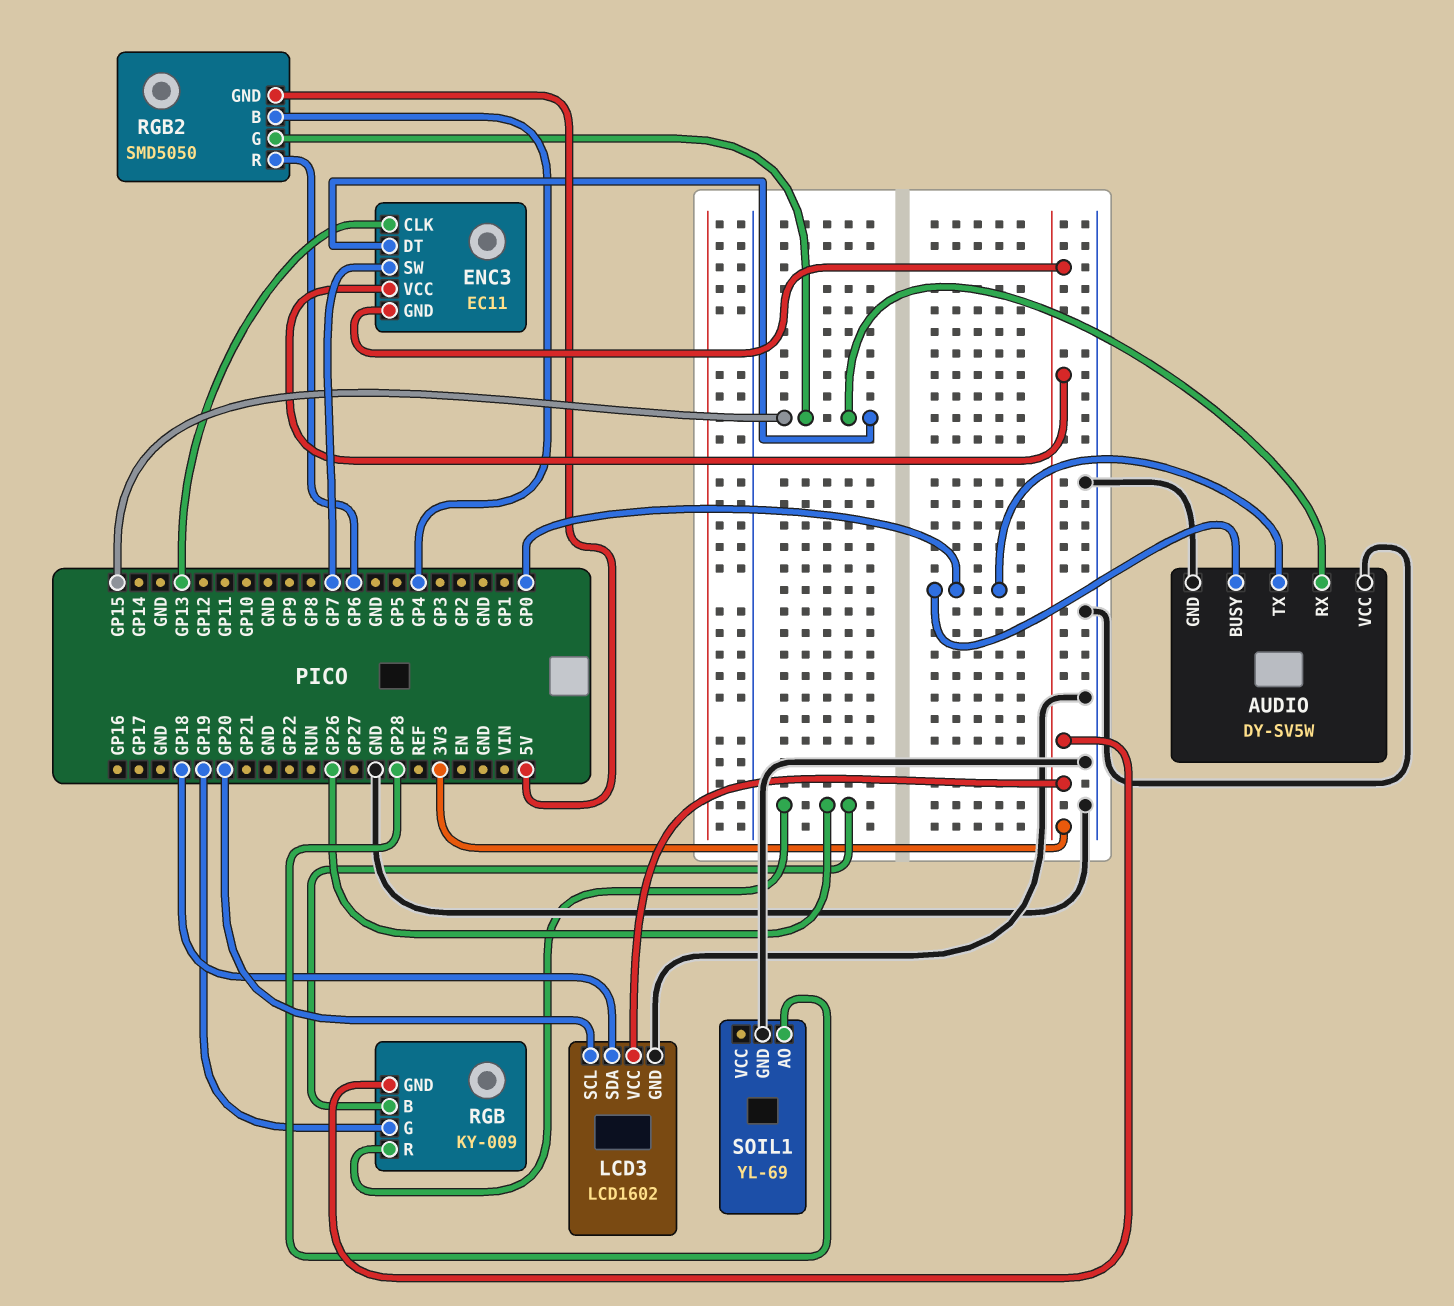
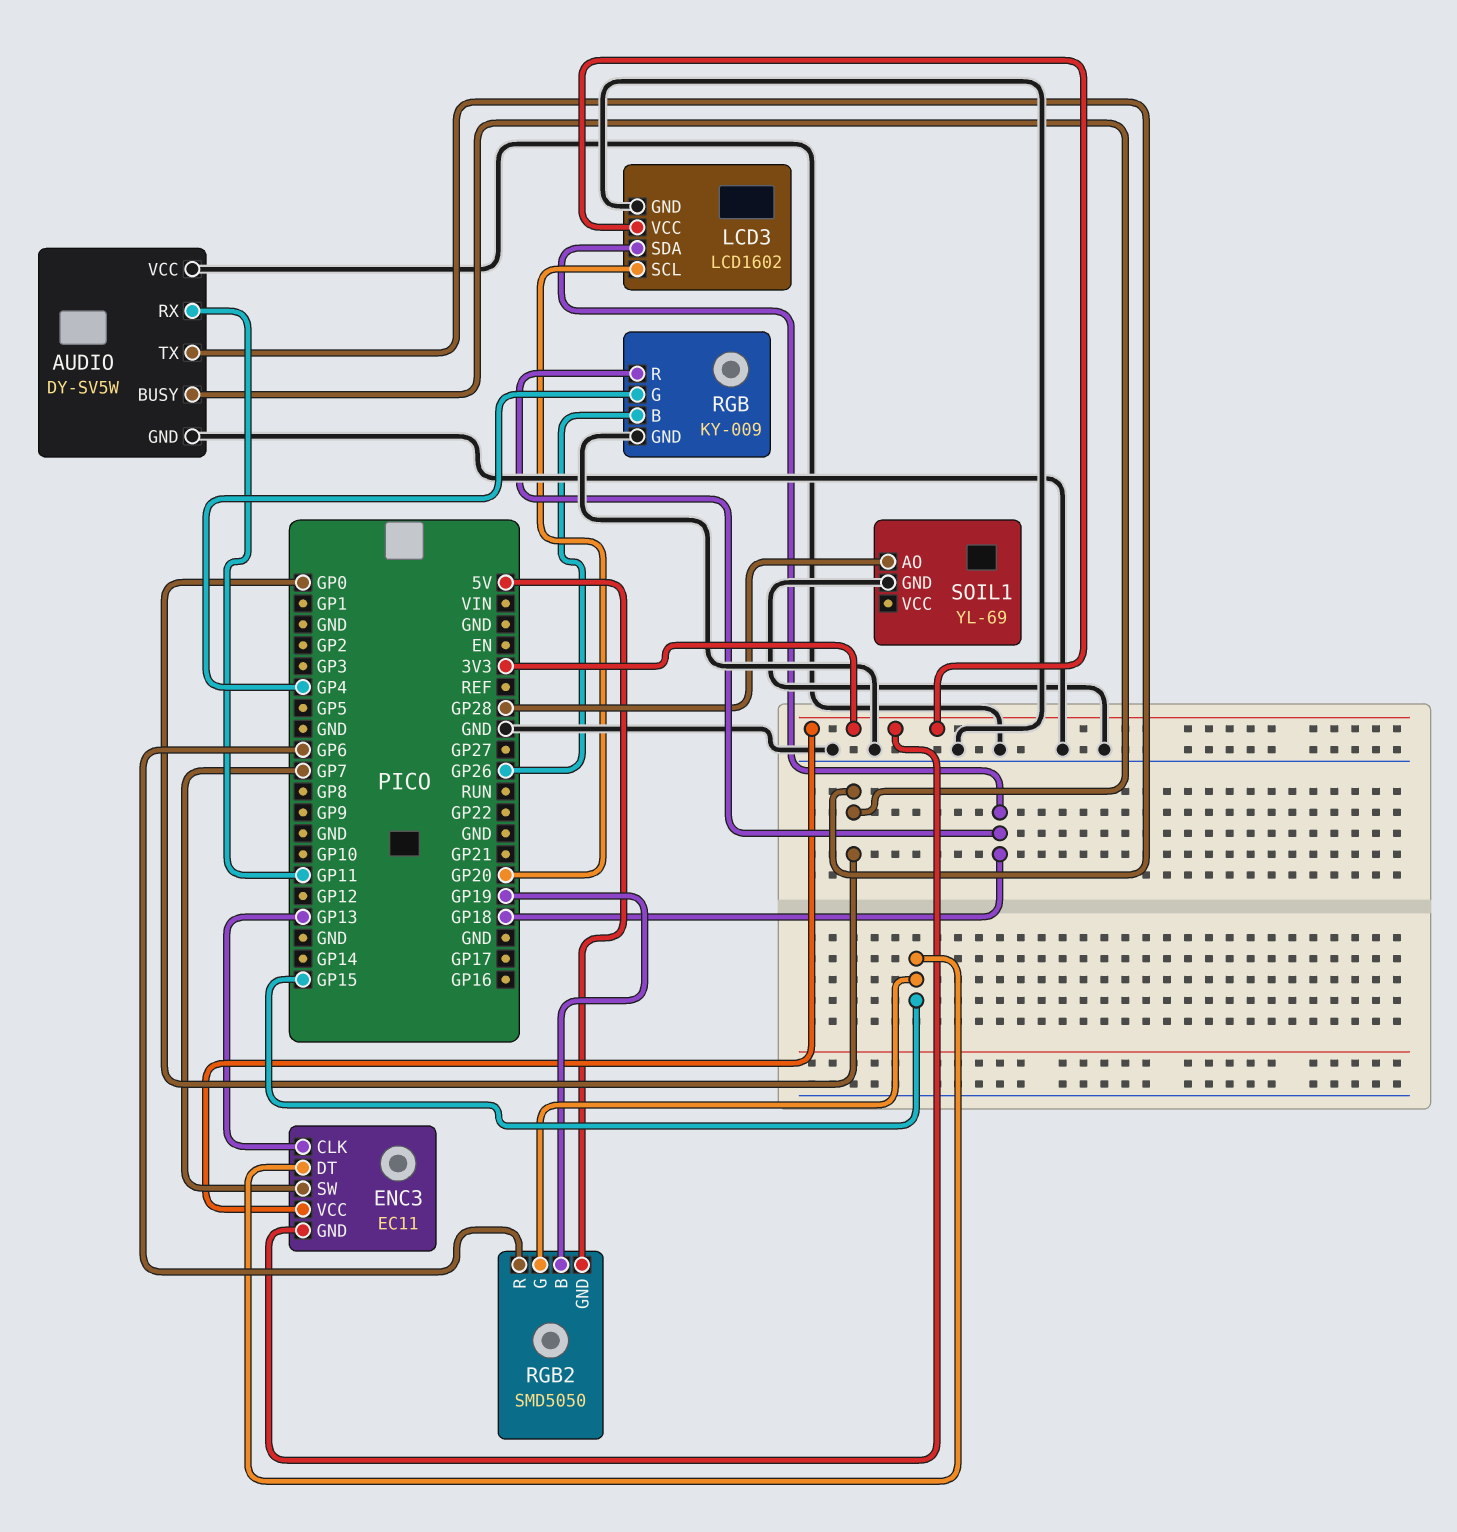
AUDIO pin RX: GP15 -> GP11
RGB pin G: GP19 -> GP4
RGB pin GND: 3V3 -> GND
RGB pin R: GP26 -> GP18
RGB2 pin B: GP4 -> GP19

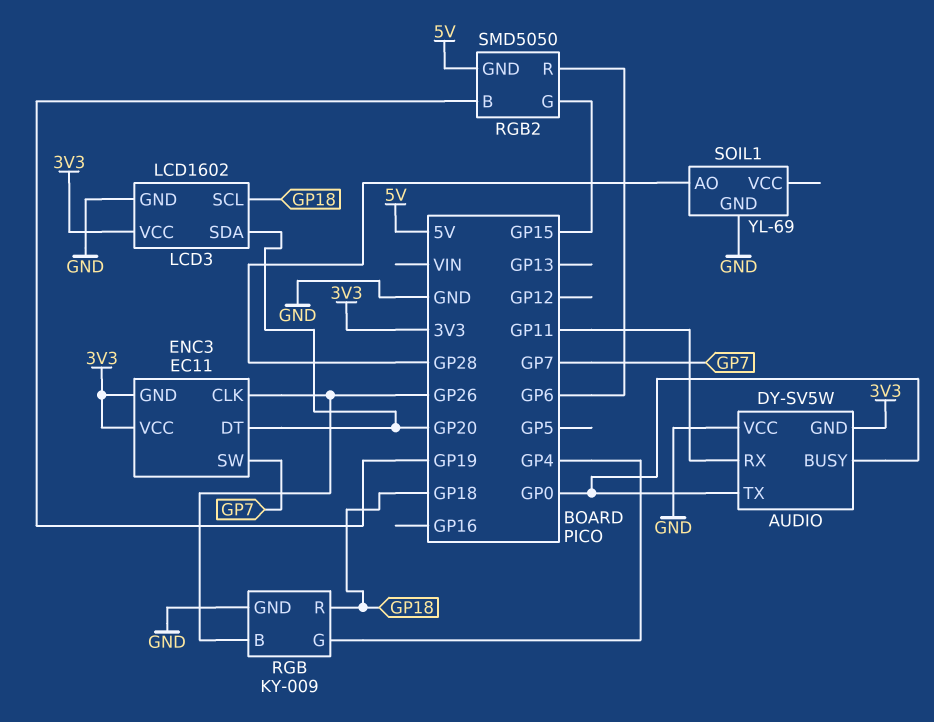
AUDIO pin GND: GND -> 3V3
ENC3 pin CLK: GP13 -> GP26
ENC3 pin DT: GP15 -> GP20
LCD3 pin SCL: GP20 -> GP18
LCD3 pin SDA: GP18 -> GP20

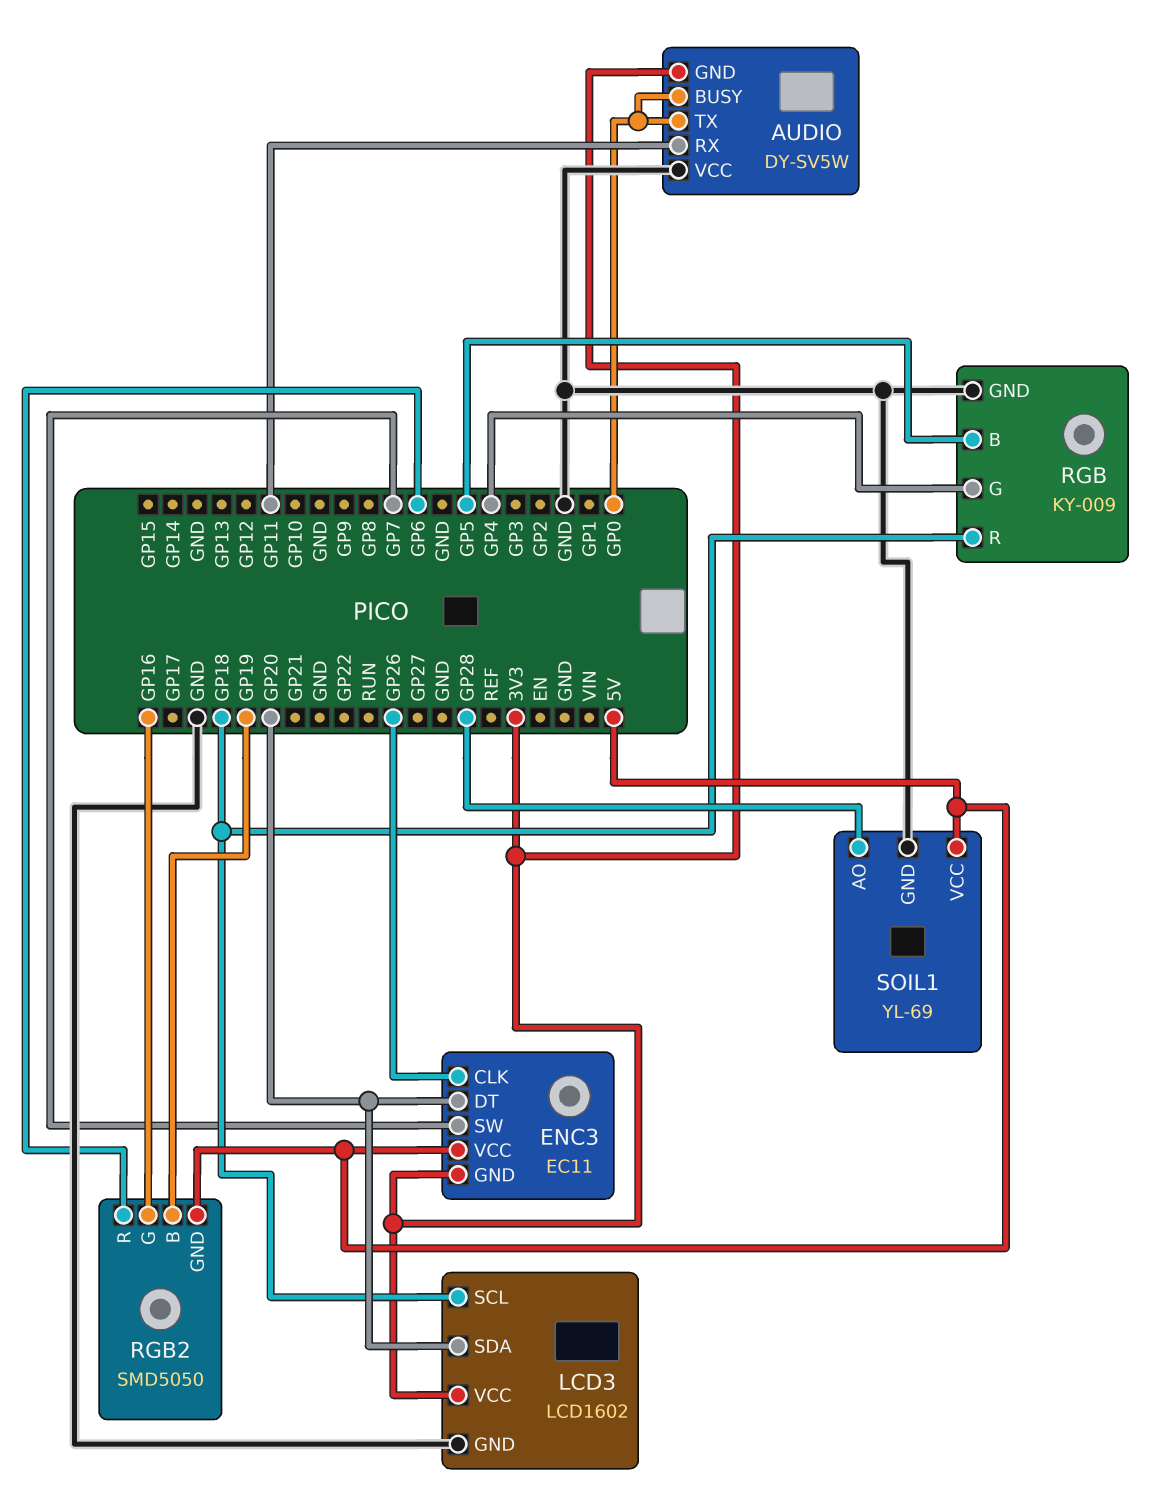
ENC3 pin VCC: 3V3 -> 5V
RGB pin B: GP26 -> GP5
RGB2 pin G: GP15 -> GP16
SOIL1 pin VCC: none -> 5V

